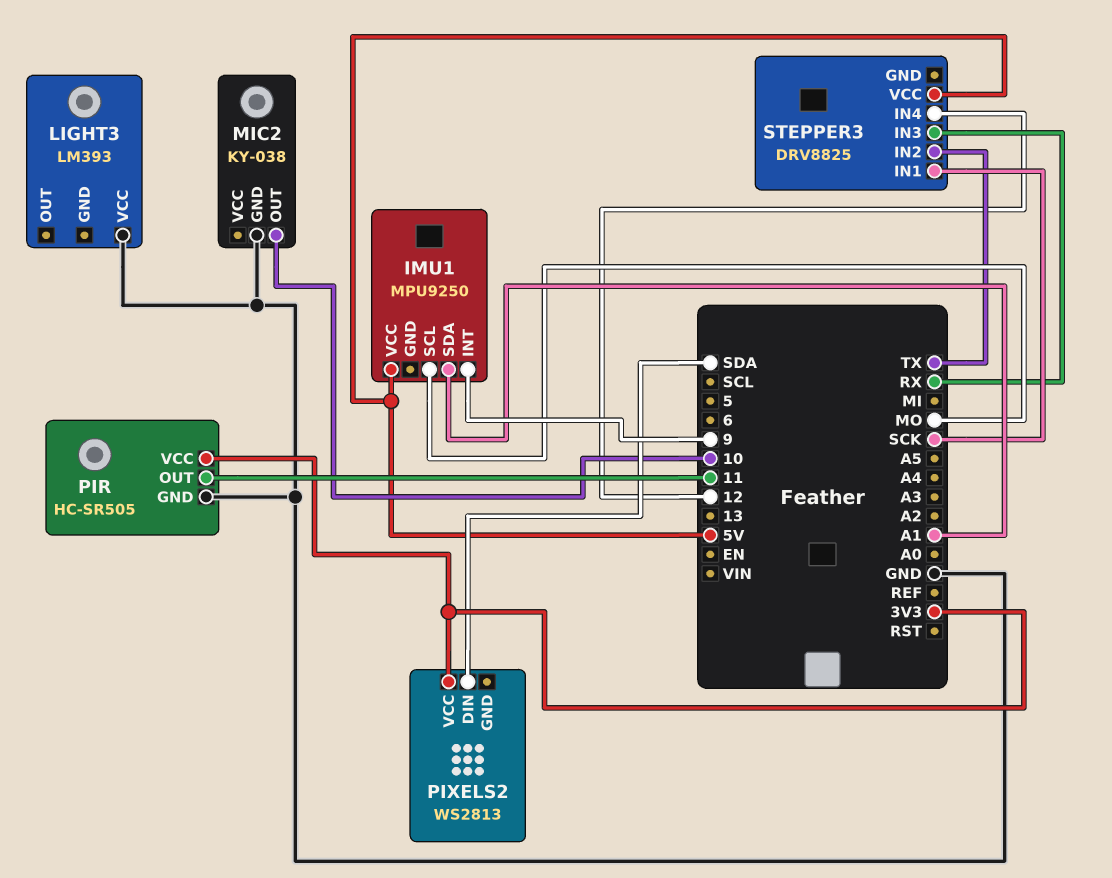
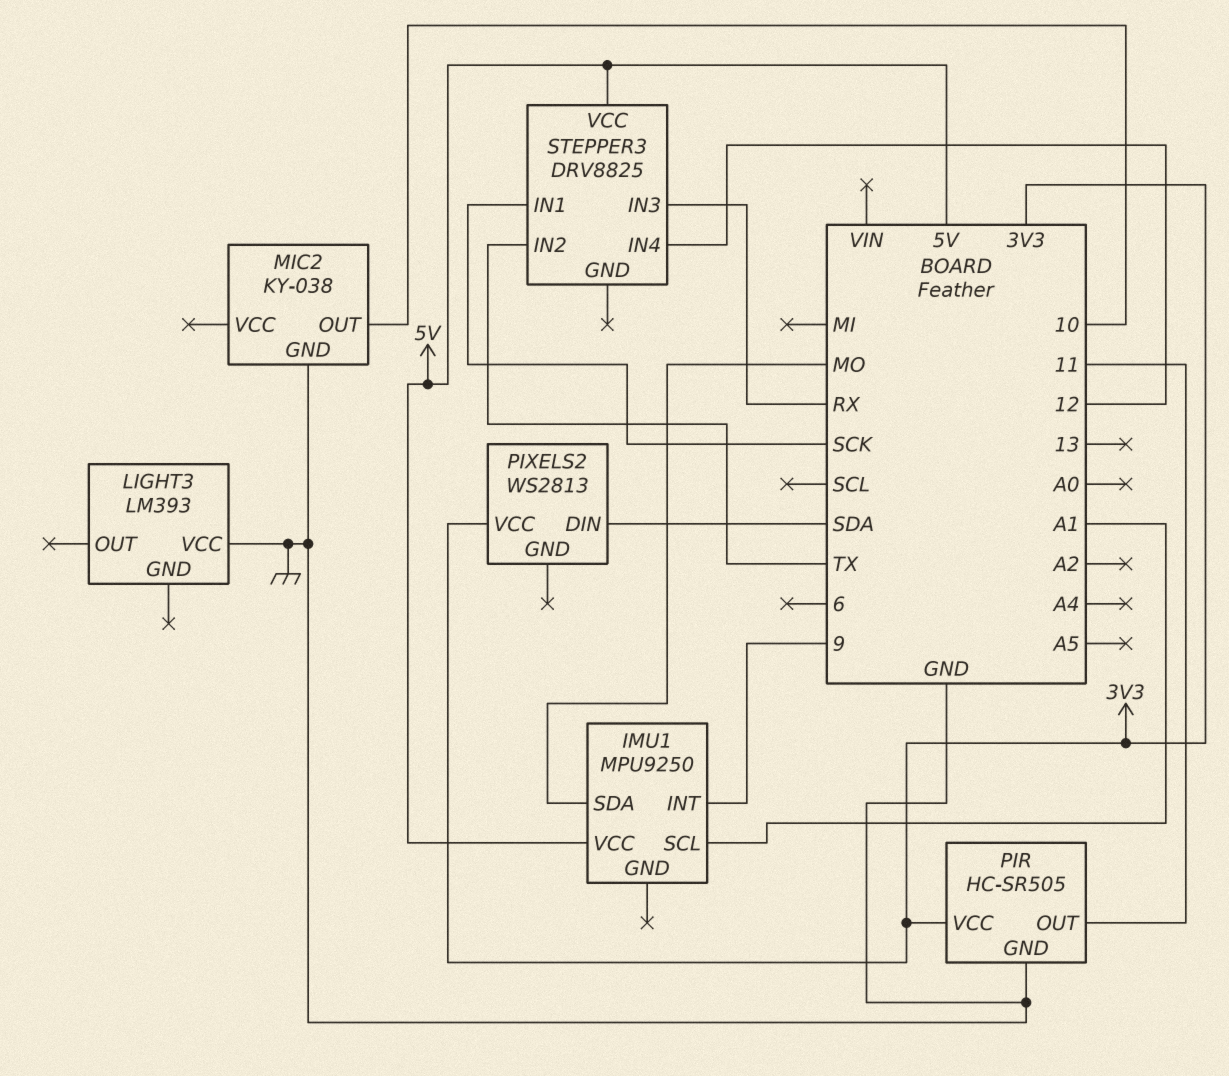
IMU1 pin SCL: MO -> A1
IMU1 pin SDA: A1 -> MO

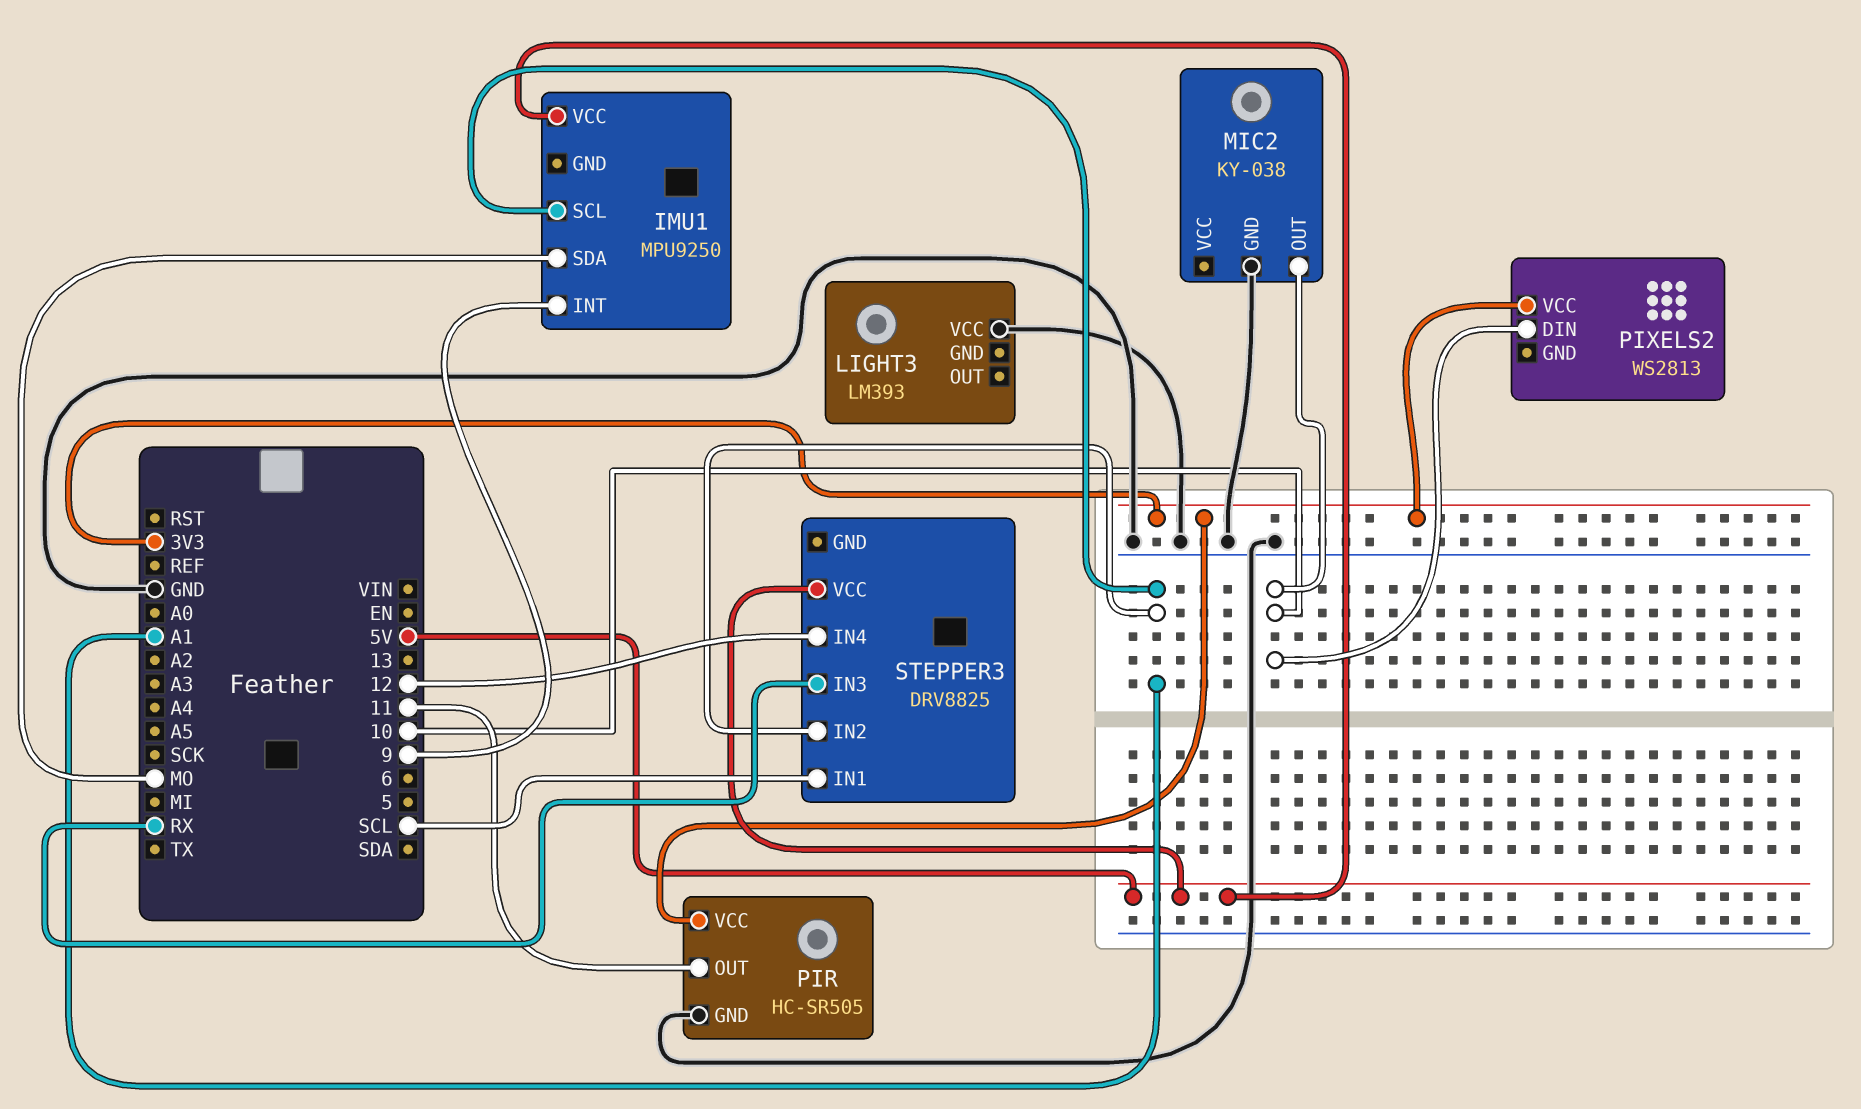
PIXELS2 pin DIN: SDA -> 10
STEPPER3 pin IN1: SCK -> SCL
STEPPER3 pin IN2: TX -> A1

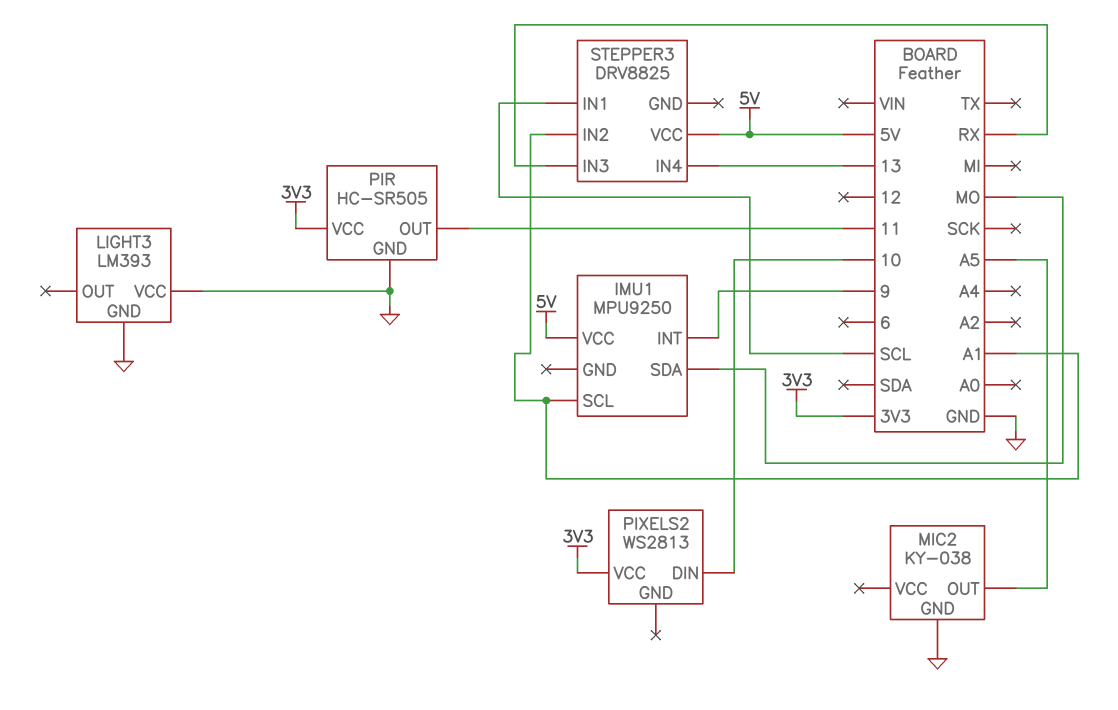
LIGHT3 pin GND: none -> GND
MIC2 pin OUT: 10 -> A5
STEPPER3 pin IN4: 12 -> 13

